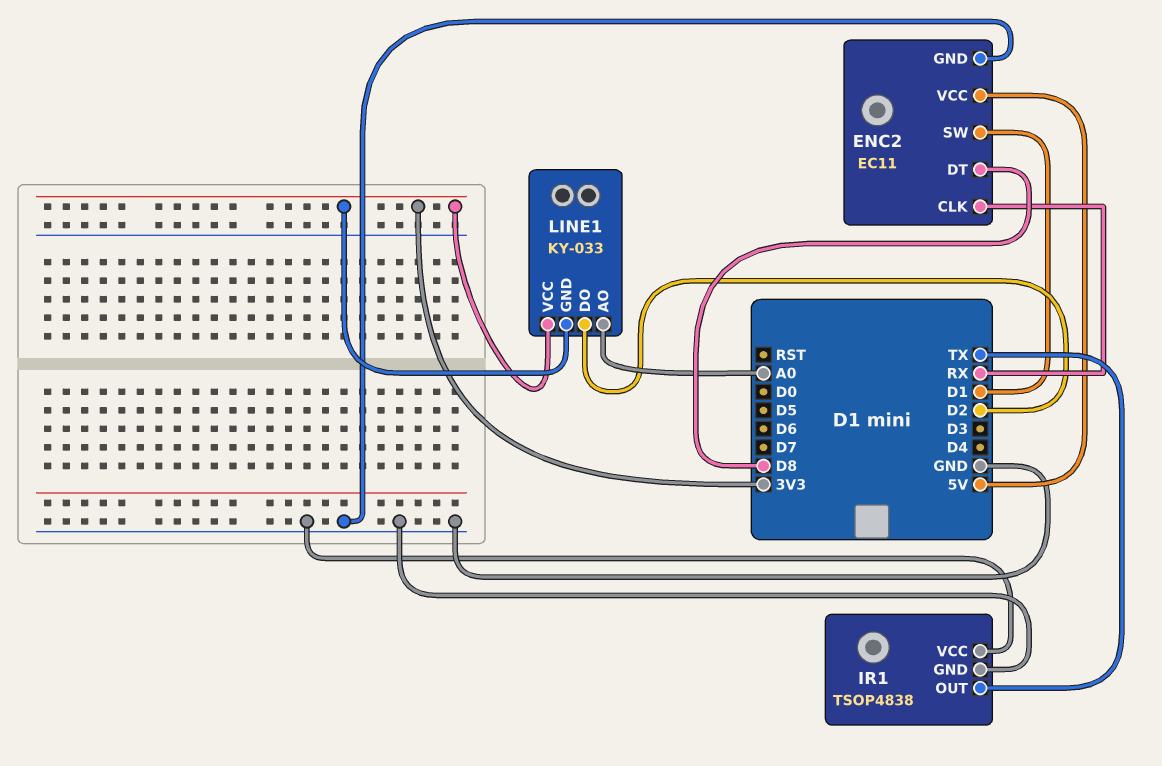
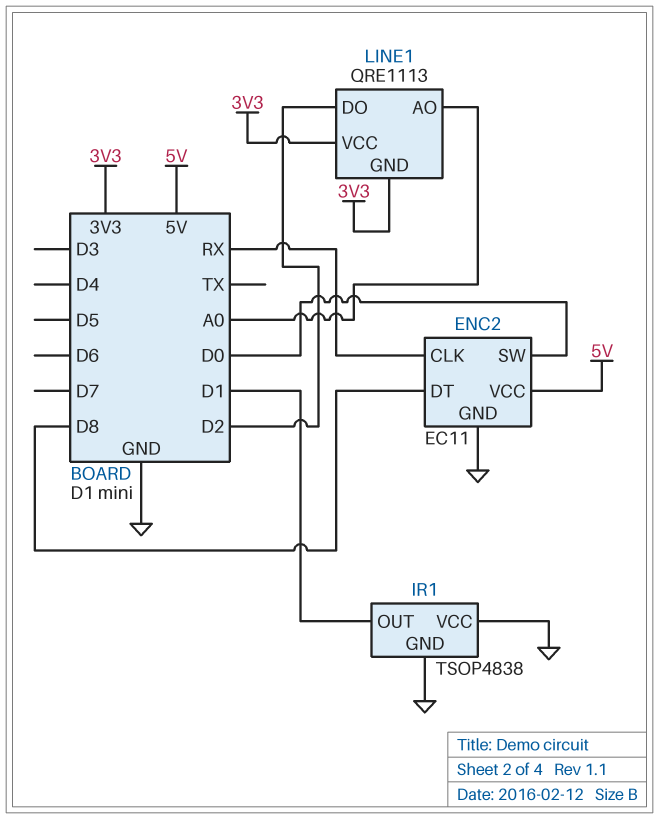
ENC2 pin SW: D1 -> D0
IR1 pin OUT: TX -> D1
LINE1: KY-033 -> QRE1113

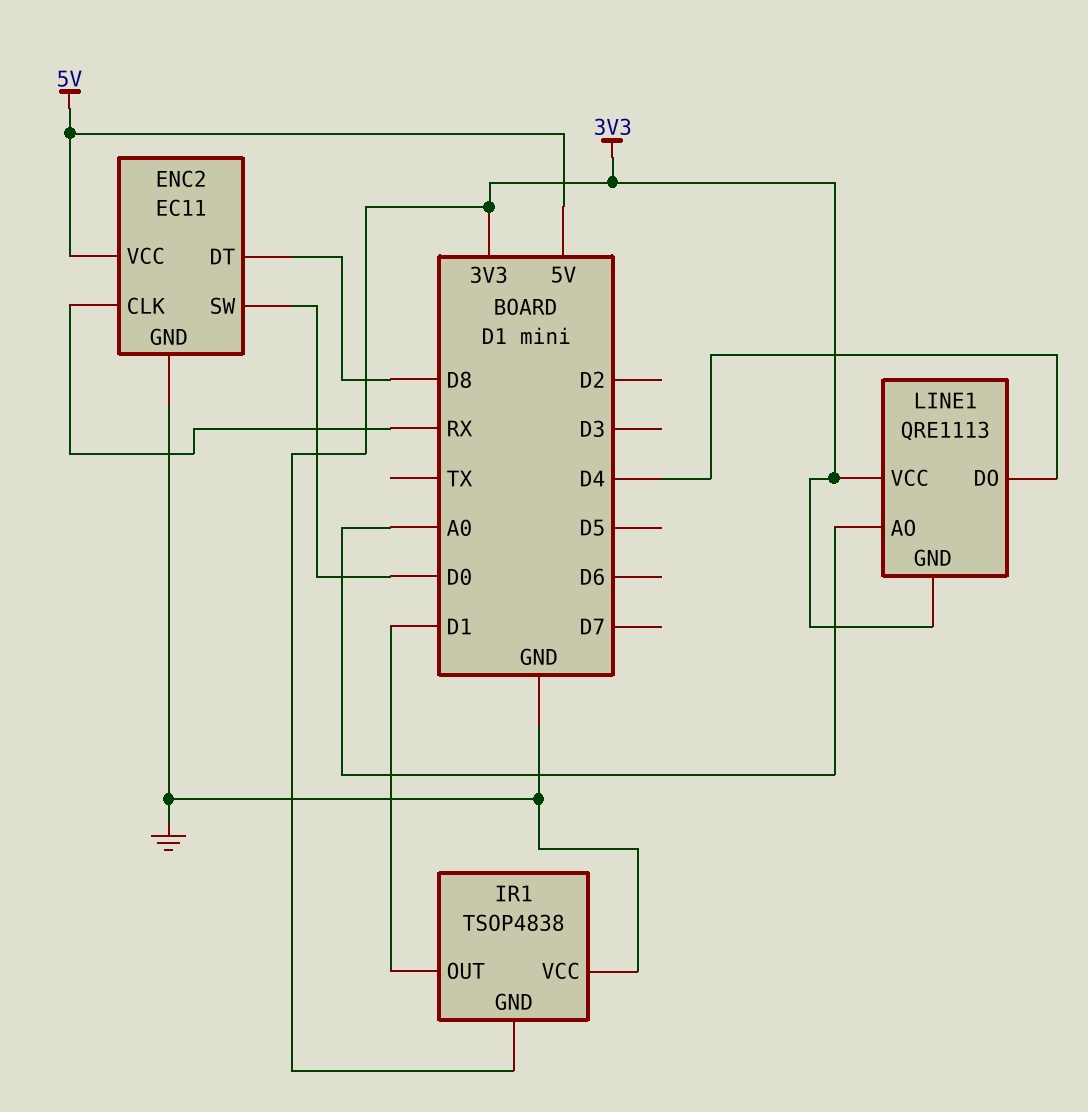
IR1 pin GND: GND -> 3V3
LINE1 pin DO: D2 -> D4

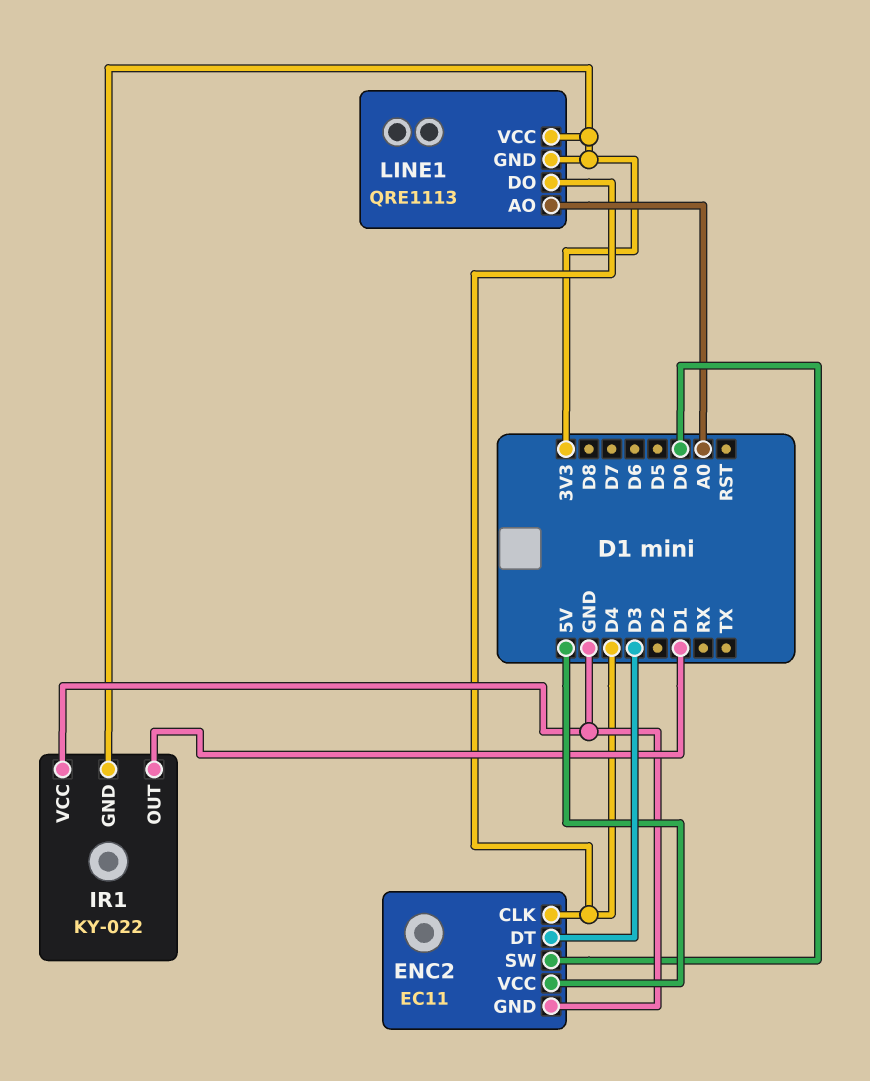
ENC2 pin CLK: RX -> D4
ENC2 pin DT: D8 -> D3
IR1: TSOP4838 -> KY-022

